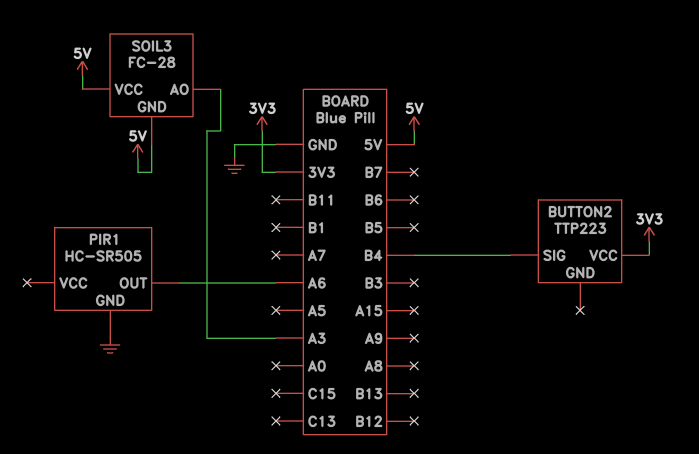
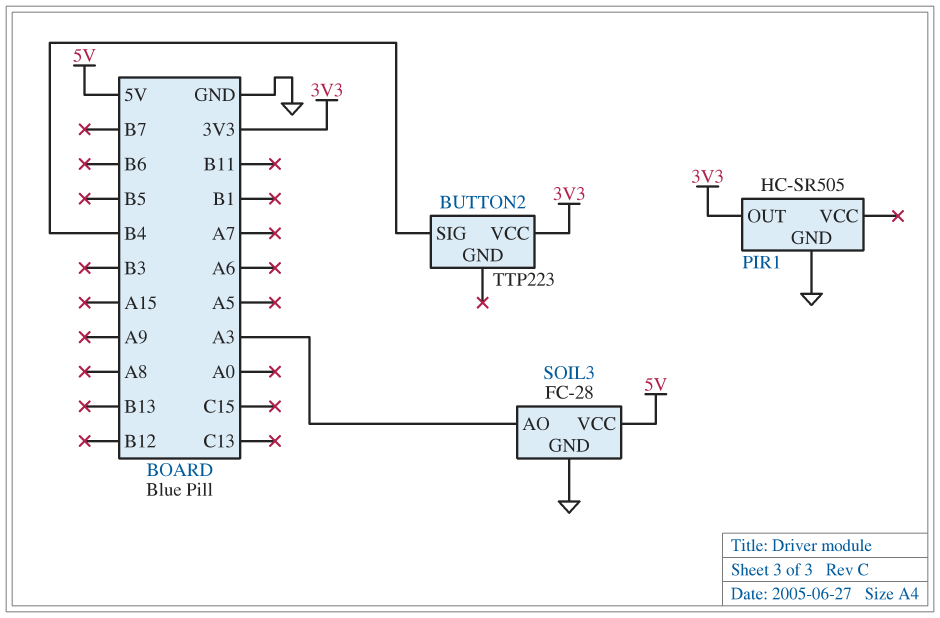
PIR1 pin OUT: A6 -> 3V3
SOIL3 pin GND: 5V -> GND

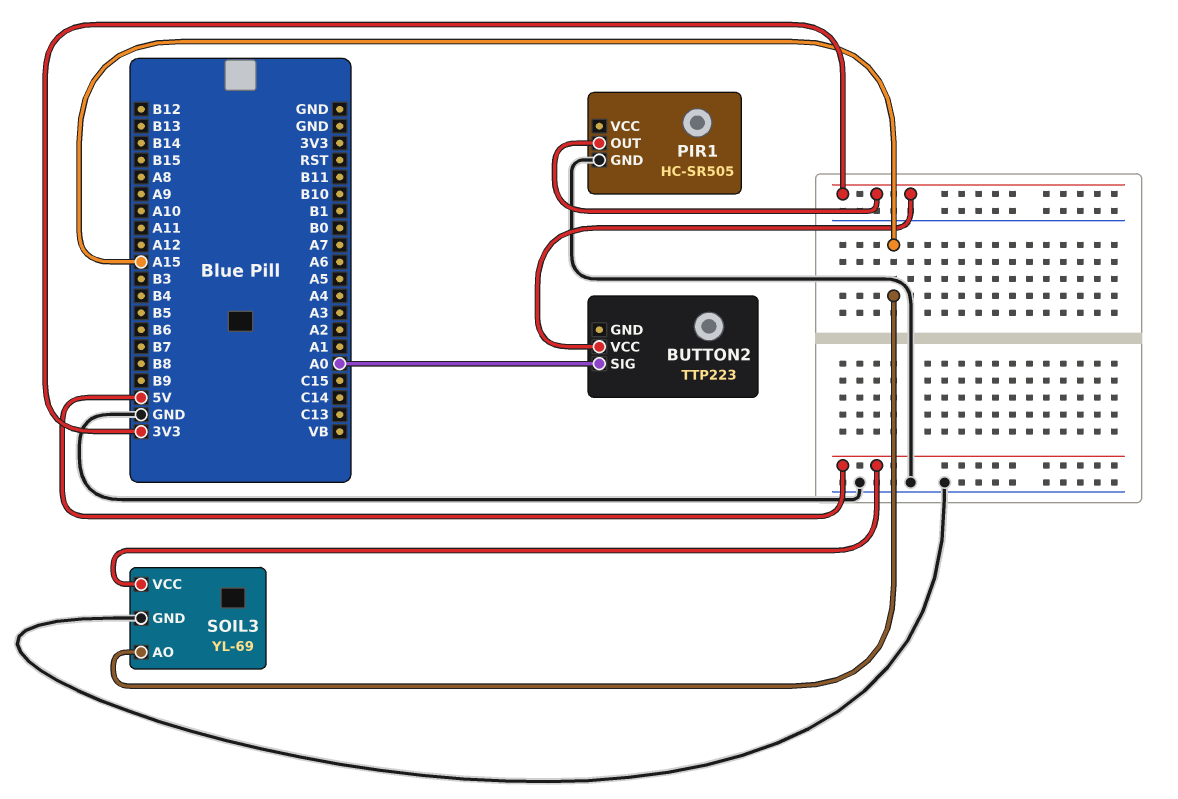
BUTTON2 pin SIG: B4 -> A0
SOIL3: FC-28 -> YL-69
SOIL3 pin AO: A3 -> A15

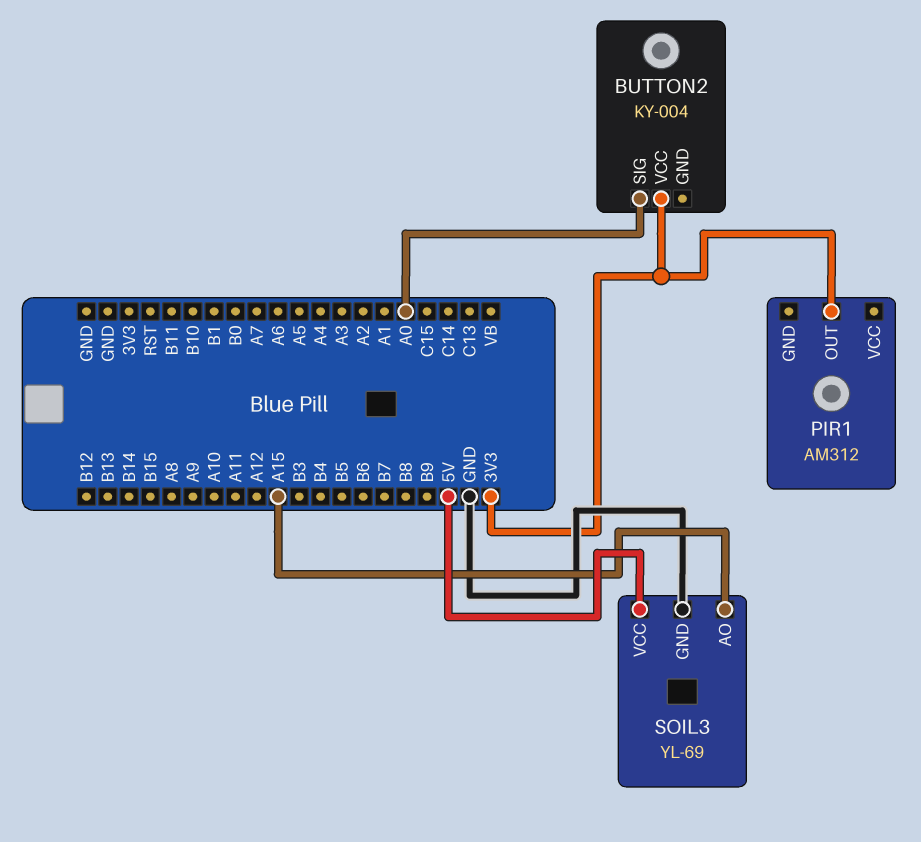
BUTTON2: TTP223 -> KY-004
PIR1: HC-SR505 -> AM312
PIR1 pin GND: GND -> none

